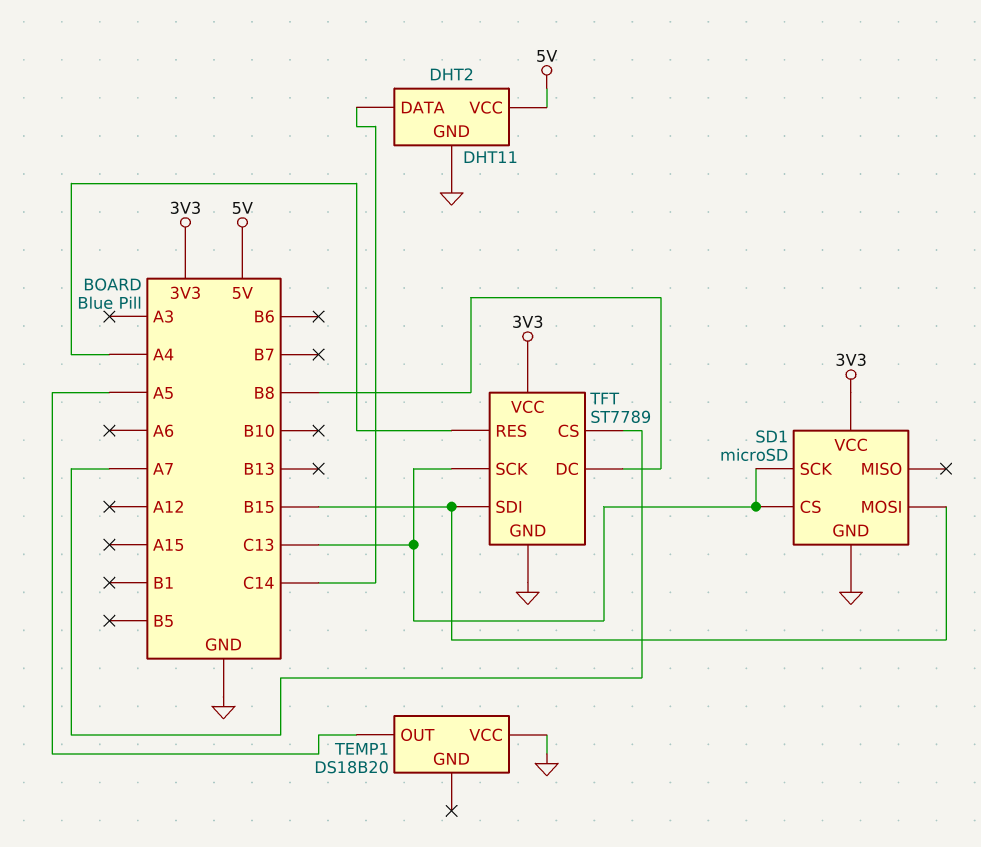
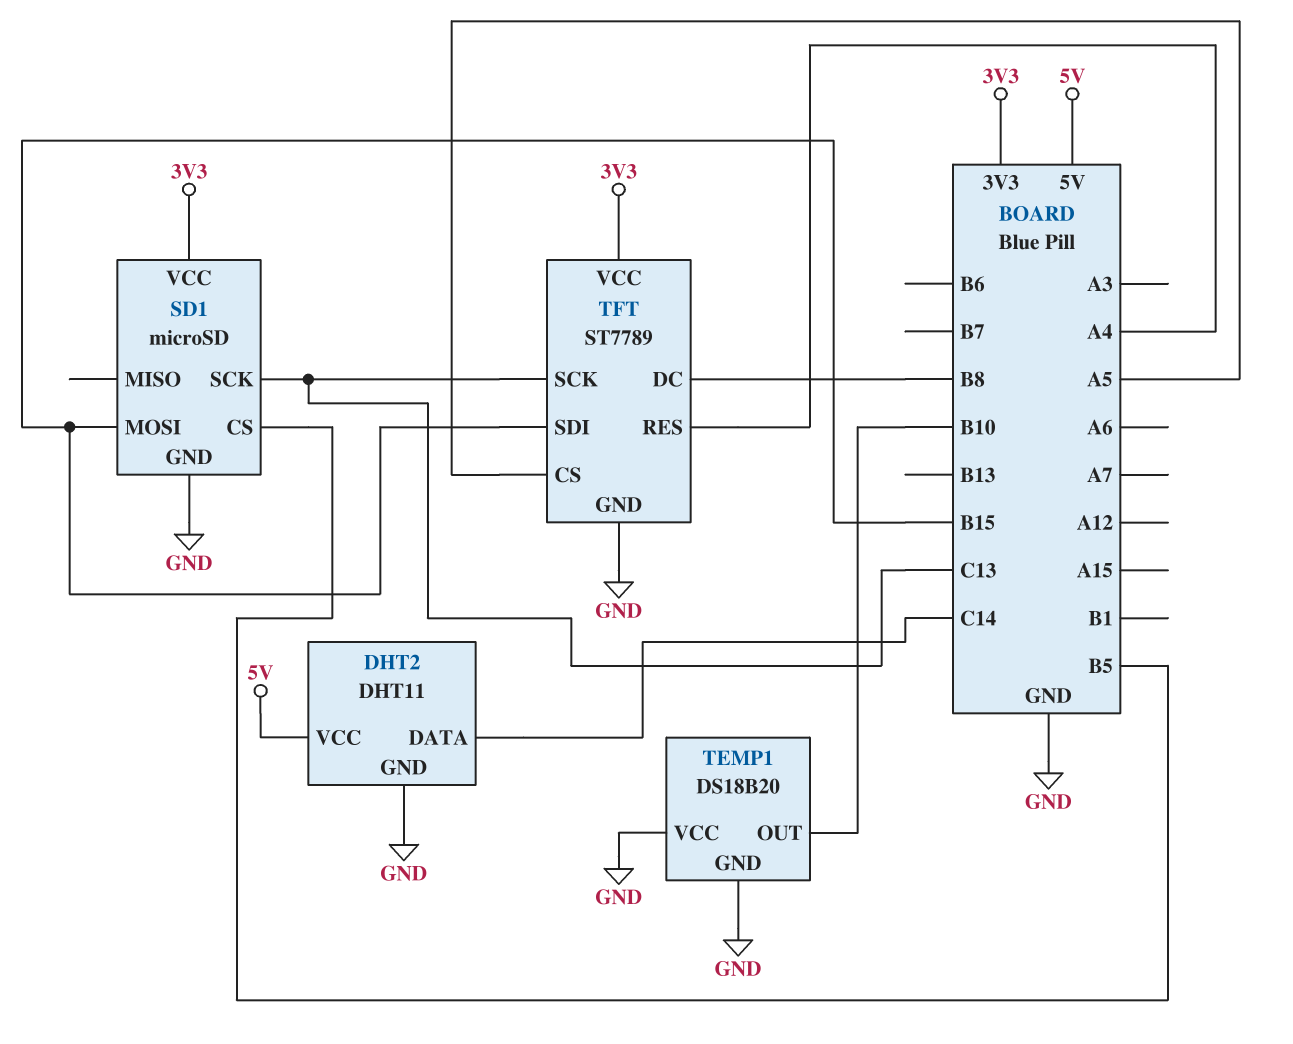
SD1 pin CS: C13 -> B5
TEMP1 pin GND: none -> GND
TEMP1 pin OUT: A5 -> B10
TFT pin CS: A7 -> A5

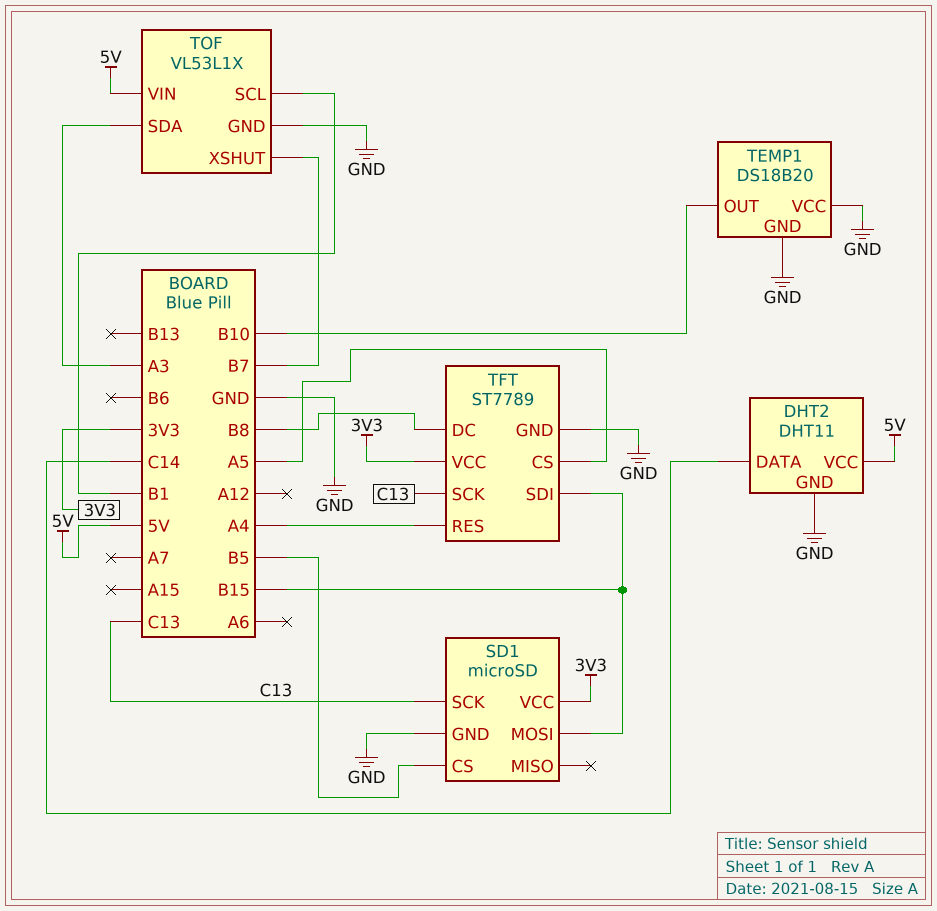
TOF: none -> VL53L1X
TOF pin GND: none -> GND
TOF pin SCL: none -> B1
TOF pin SDA: none -> A3
TOF pin VIN: none -> 5V
TOF pin XSHUT: none -> B7

